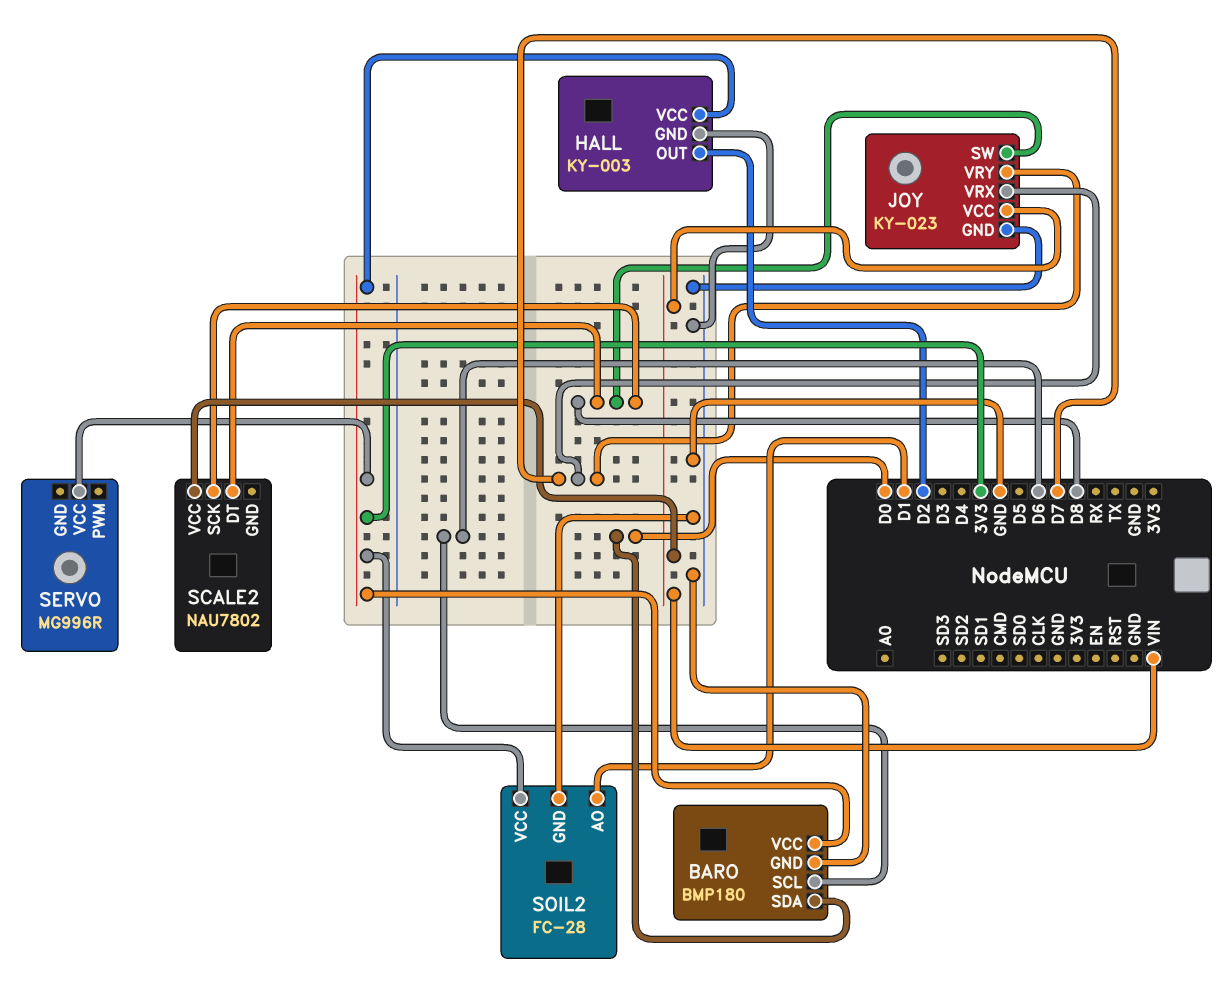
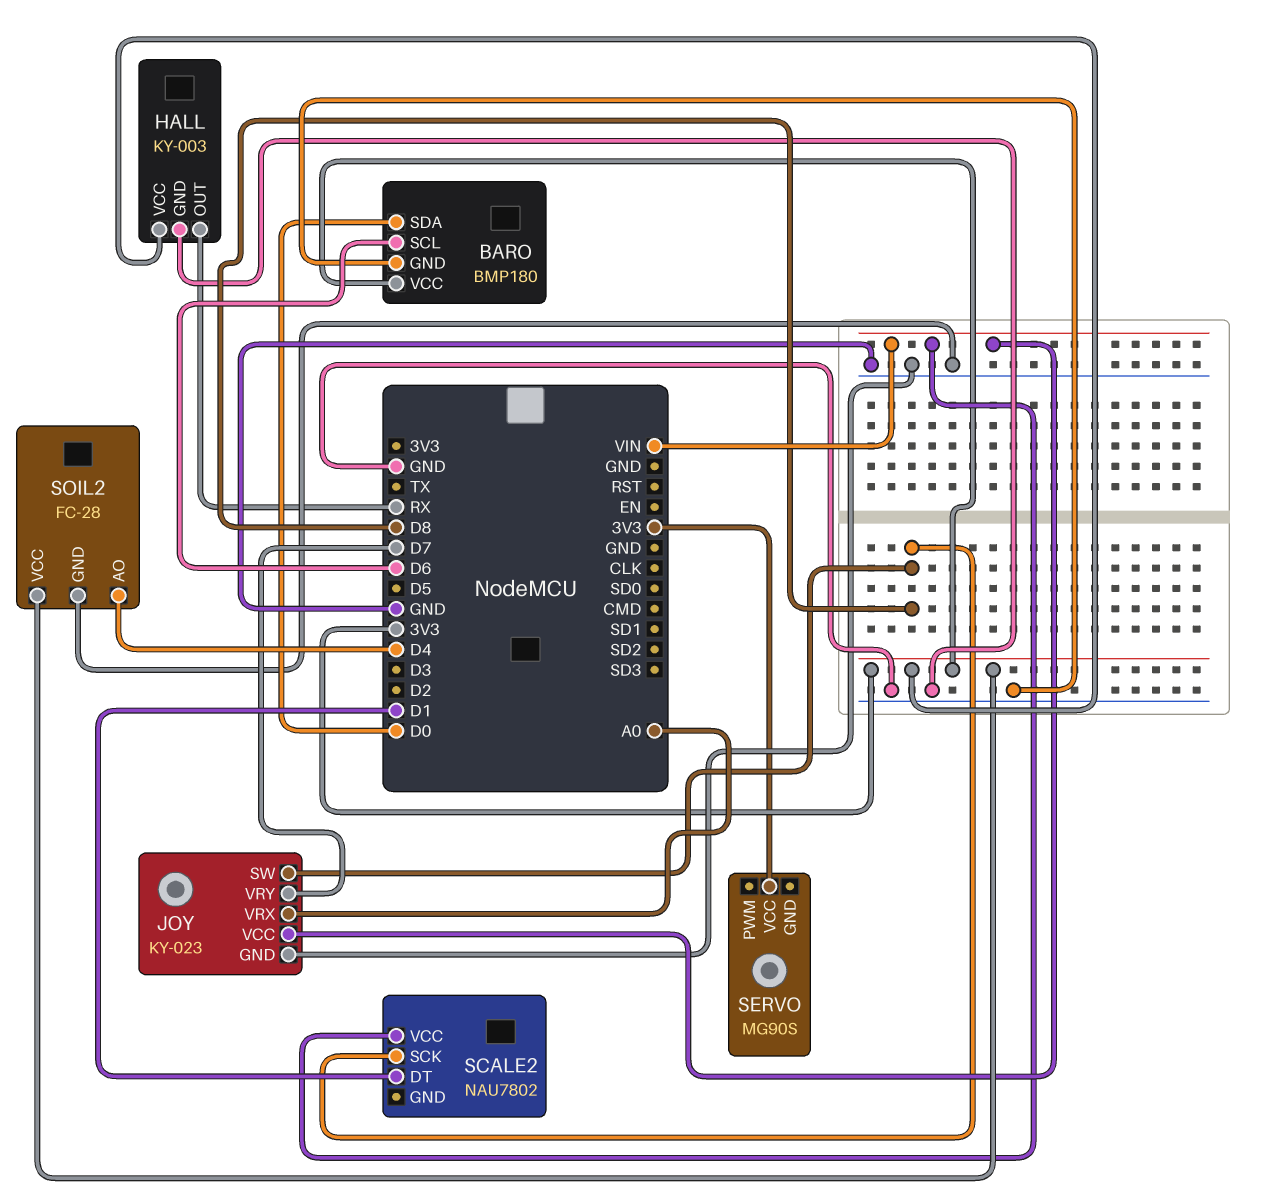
HALL pin OUT: D2 -> RX
JOY pin VRX: D7 -> A0
SCALE2 pin DT: D8 -> D1
SERVO: MG996R -> MG90S
SOIL2 pin AO: D1 -> D4

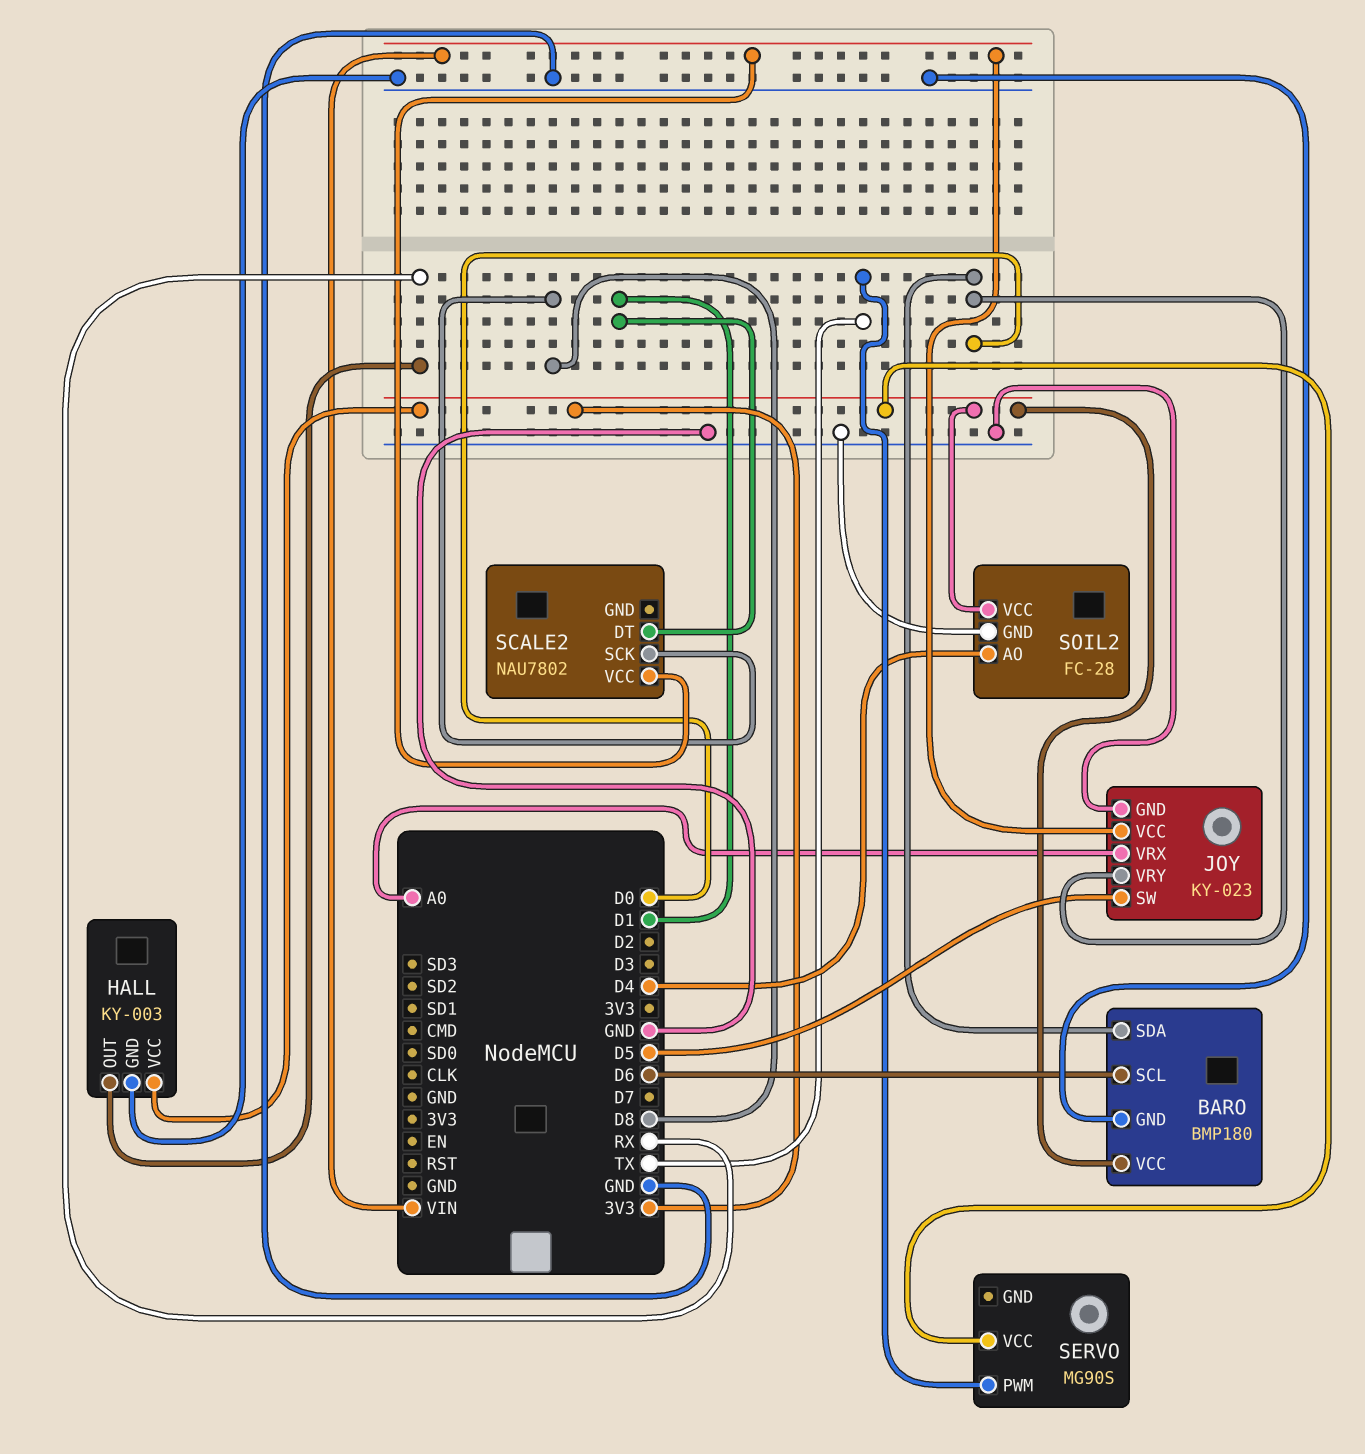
JOY pin SW: D8 -> D5
JOY pin VRY: D7 -> D0
SERVO pin PWM: none -> TX

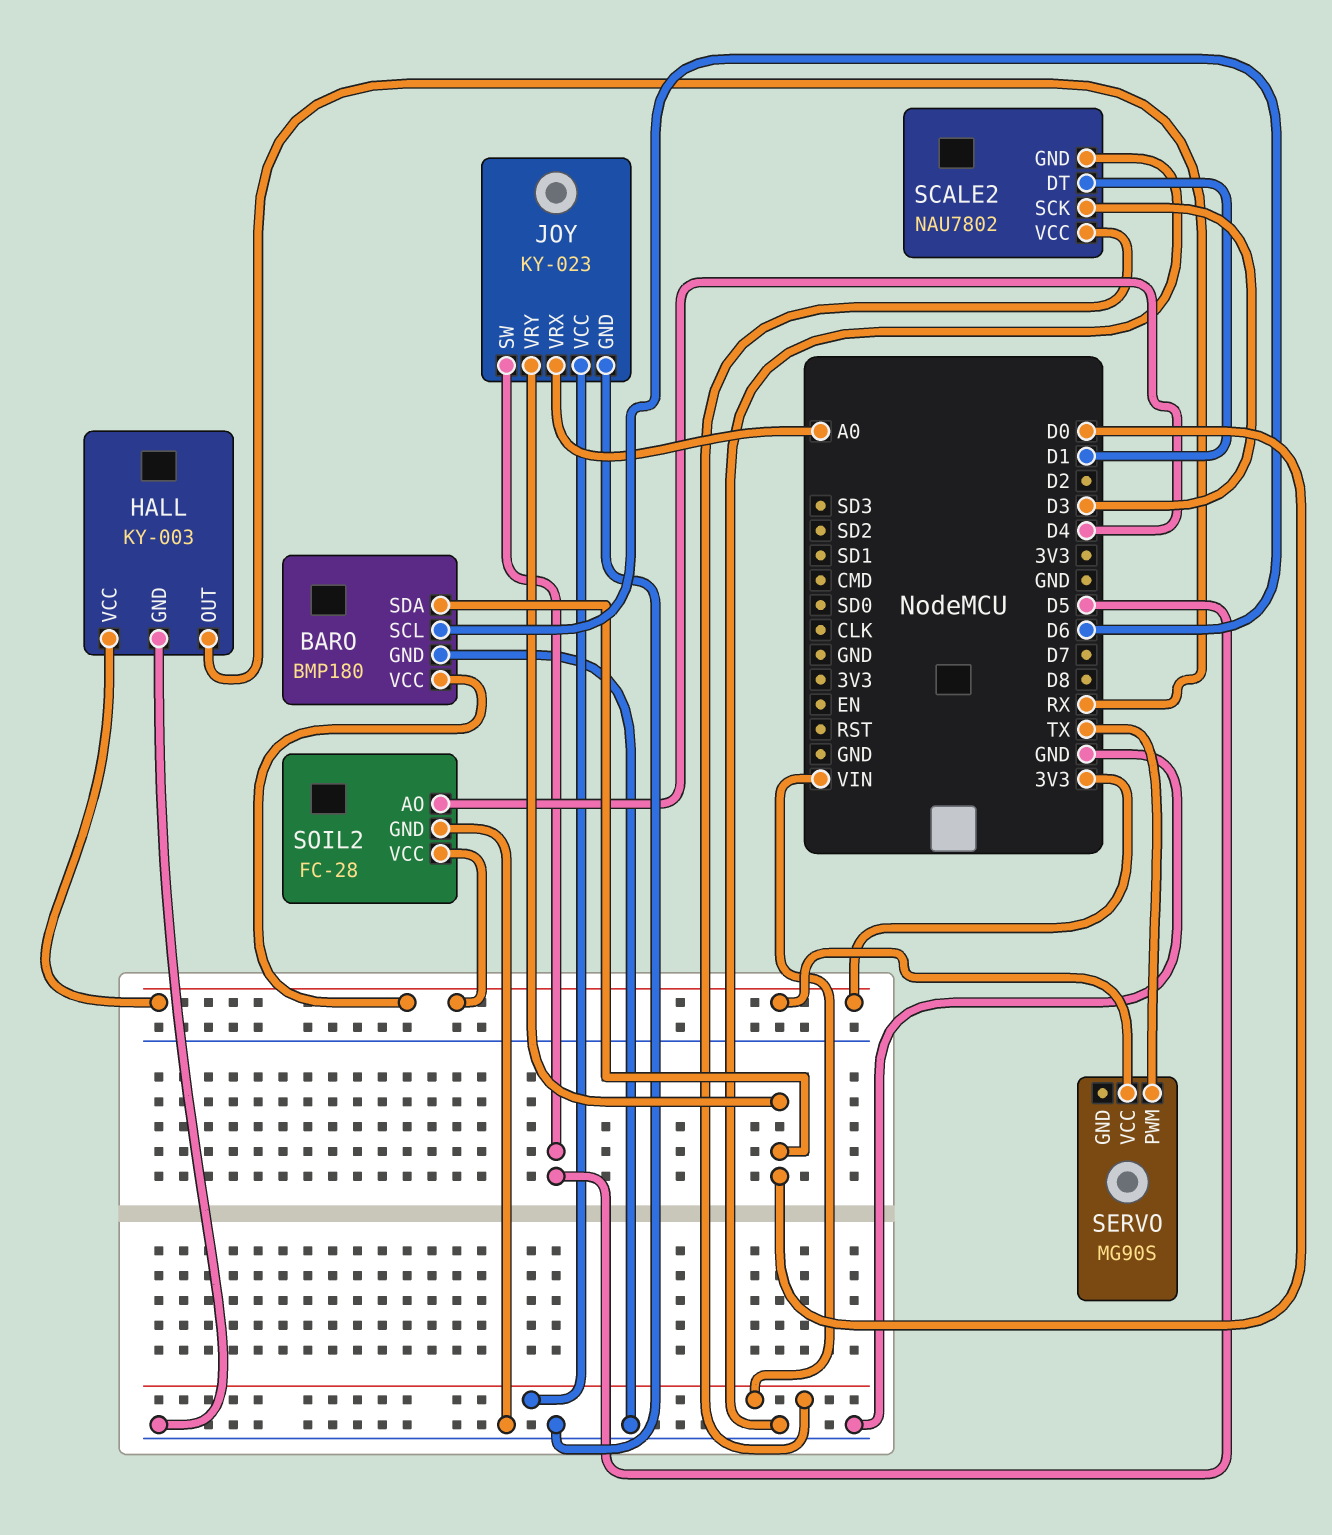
SCALE2 pin GND: none -> GND
SCALE2 pin SCK: D8 -> D3

